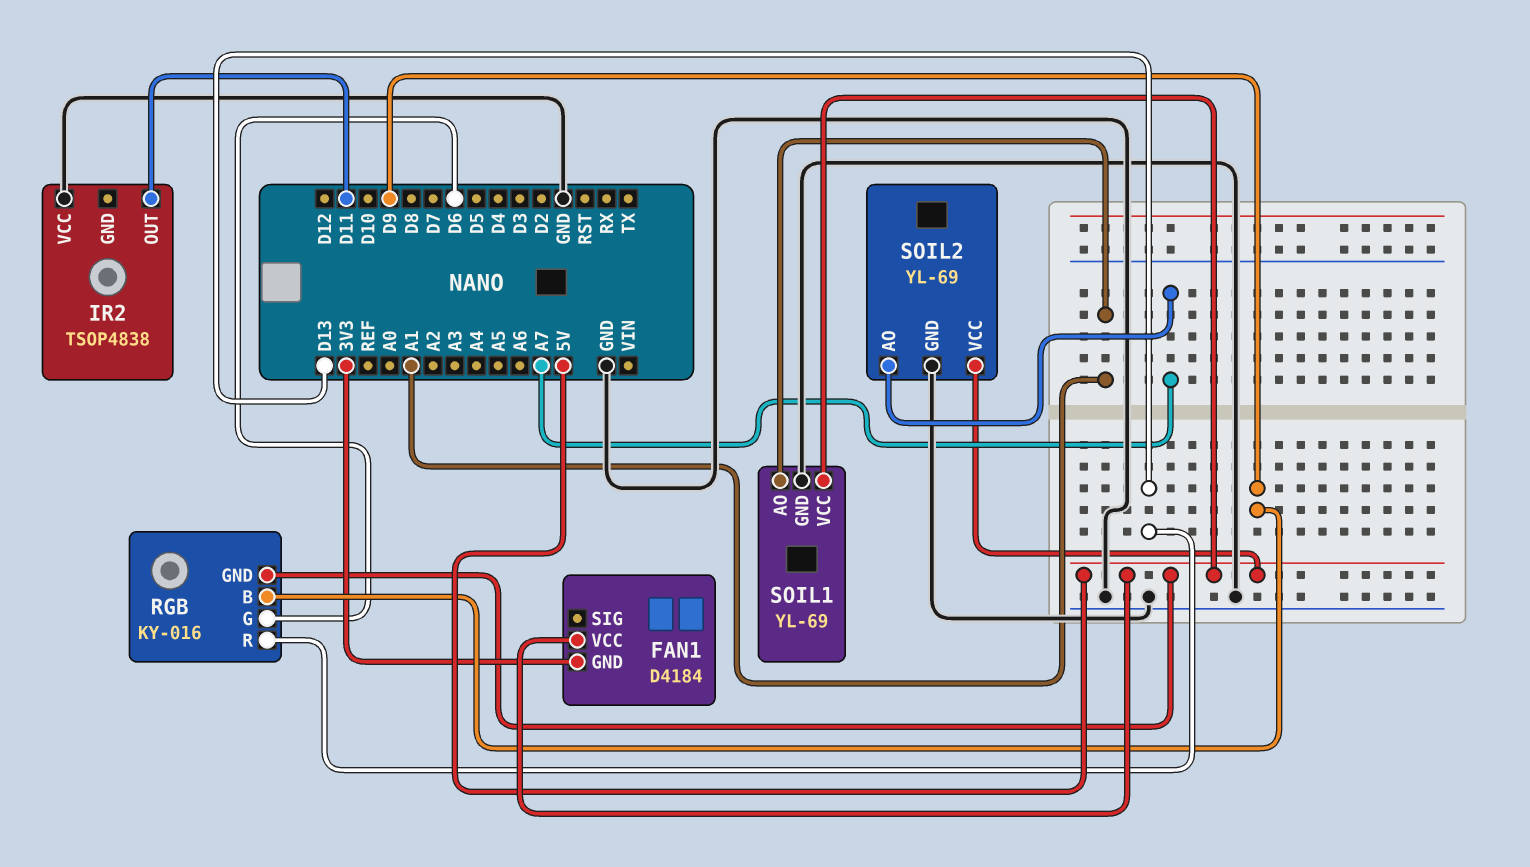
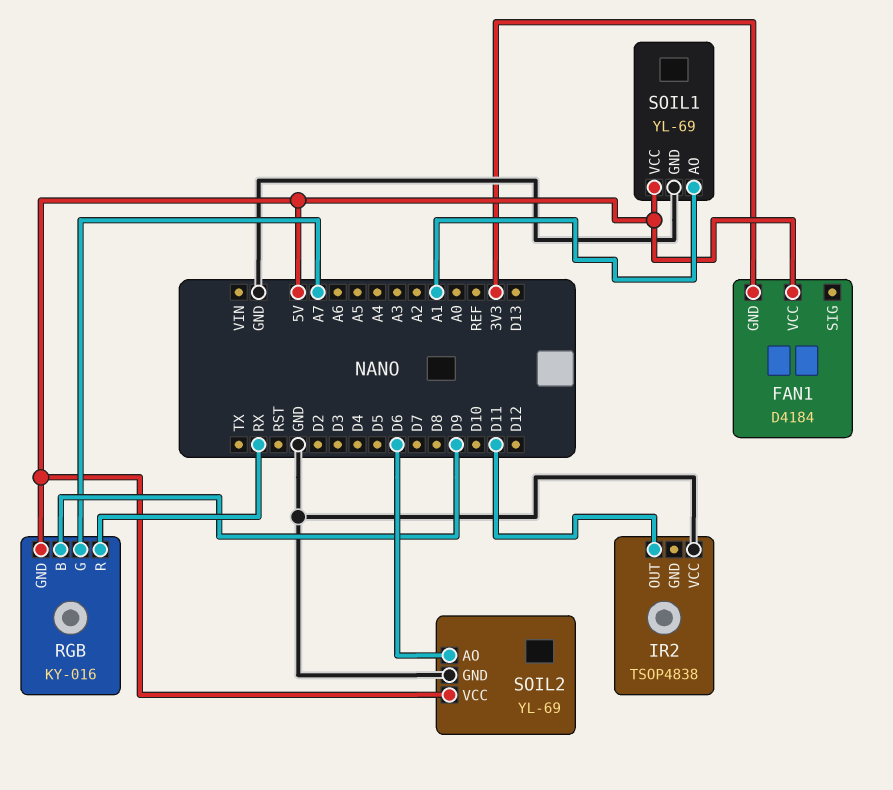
RGB pin G: D6 -> A7
RGB pin R: D13 -> RX
SOIL2 pin AO: A7 -> D6

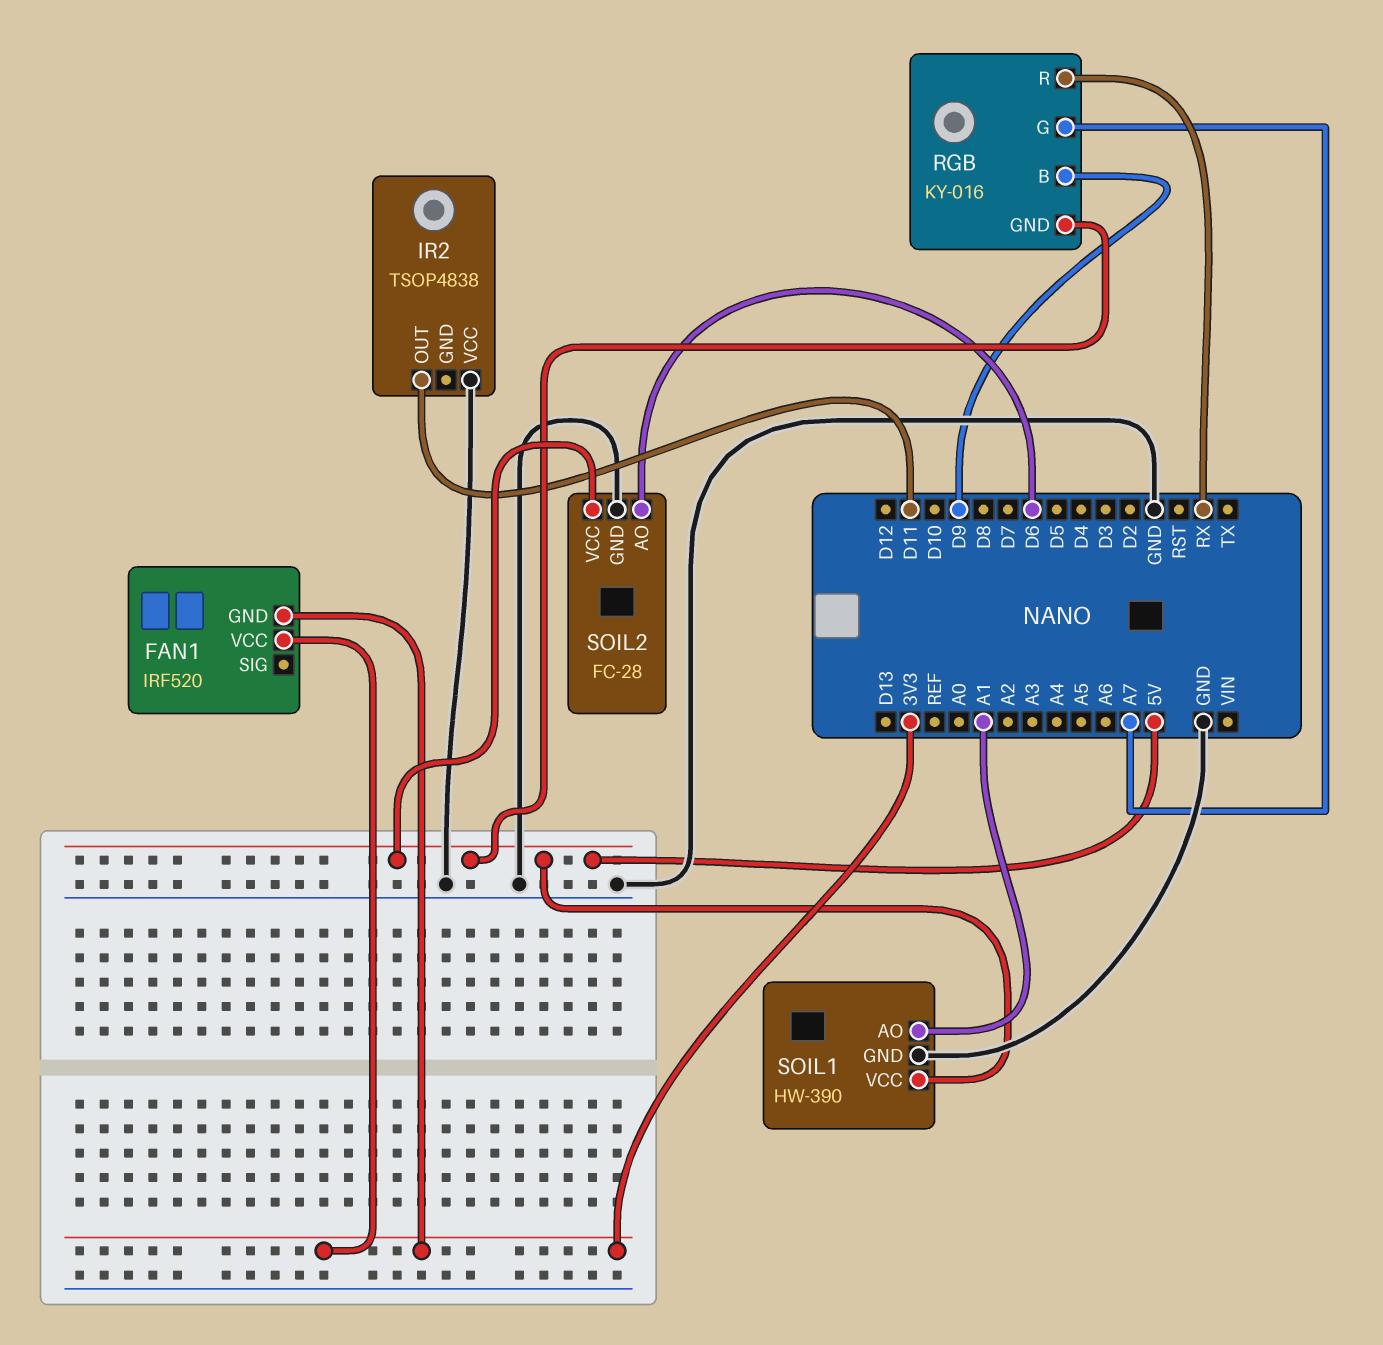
FAN1: D4184 -> IRF520
FAN1 pin VCC: 5V -> 3V3
SOIL1: YL-69 -> HW-390
SOIL2: YL-69 -> FC-28

